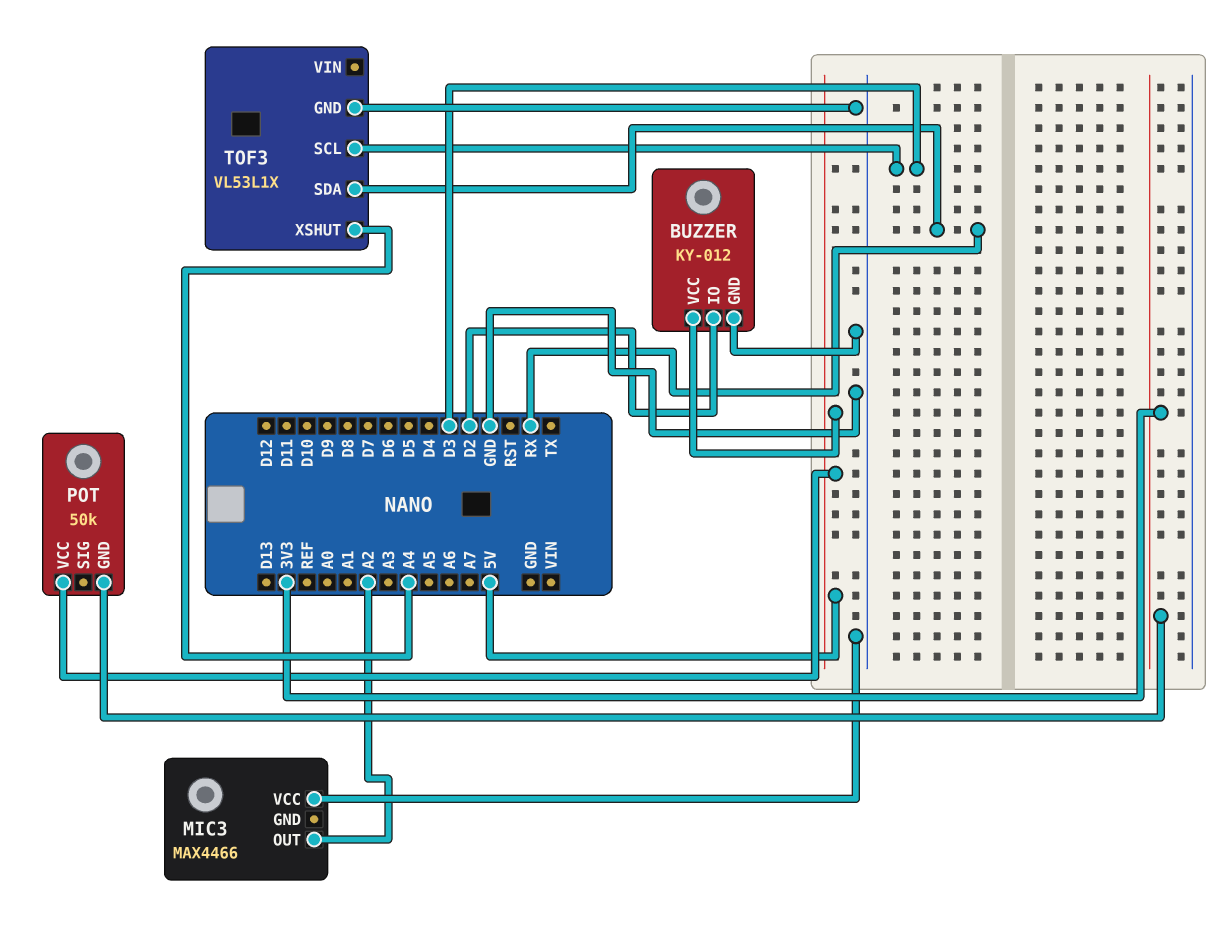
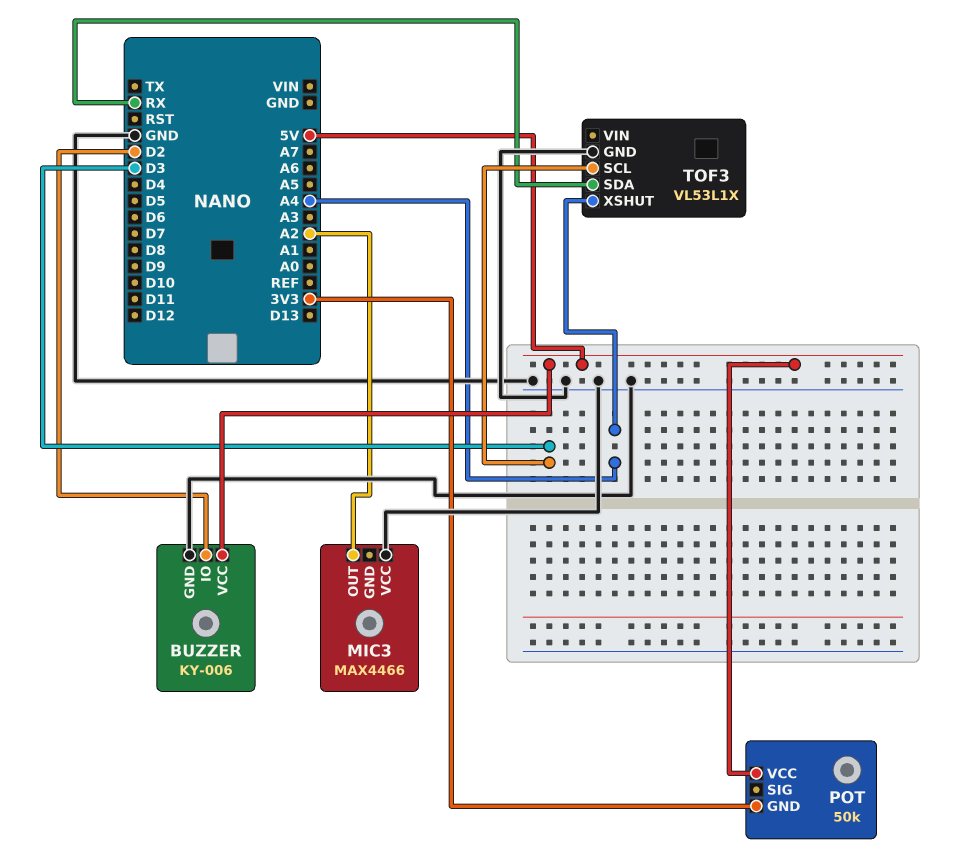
BUZZER: KY-012 -> KY-006

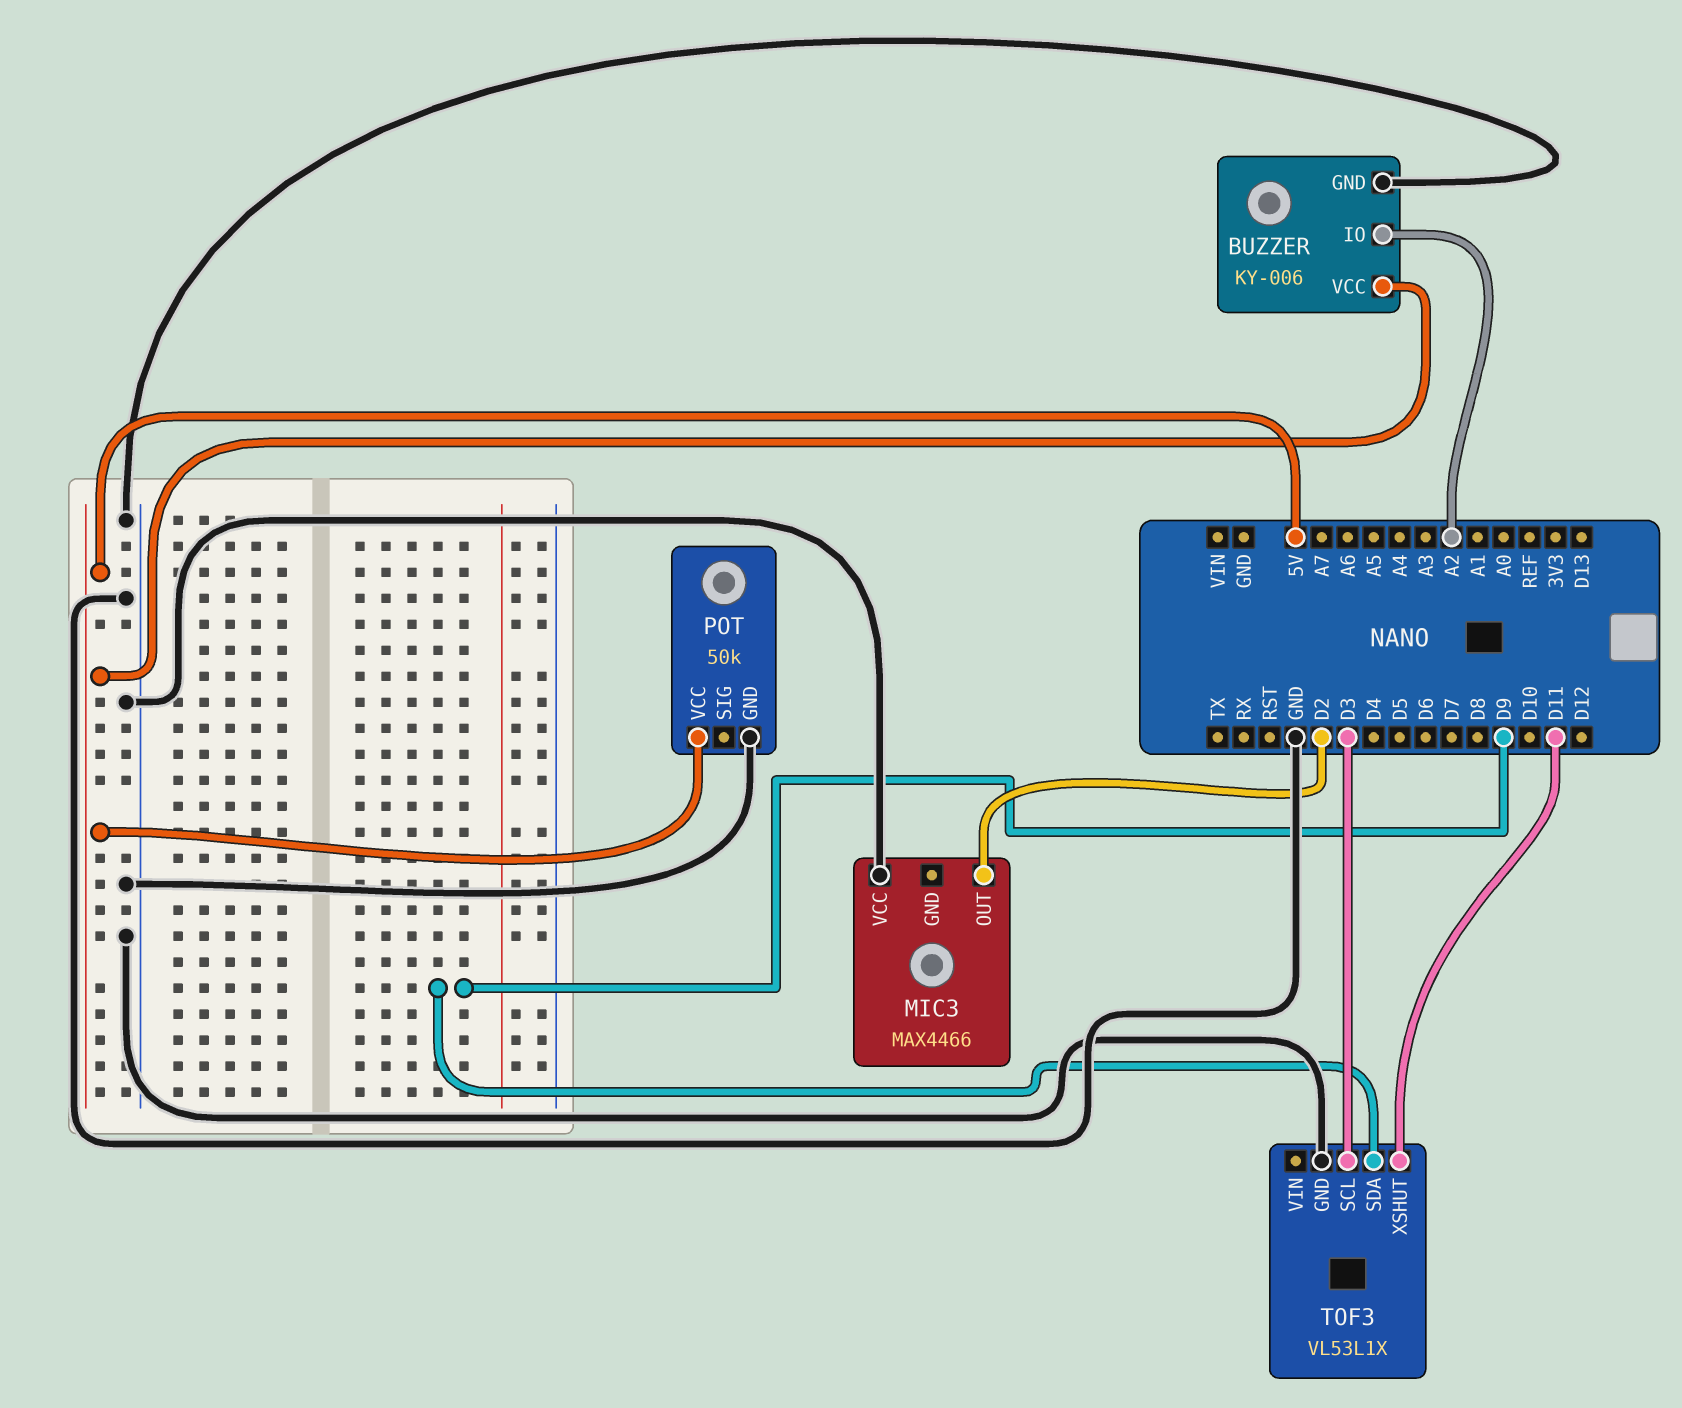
BUZZER pin IO: D2 -> A2
MIC3 pin OUT: A2 -> D2
POT pin GND: 3V3 -> GND
TOF3 pin SDA: RX -> D9
TOF3 pin XSHUT: A4 -> D11

